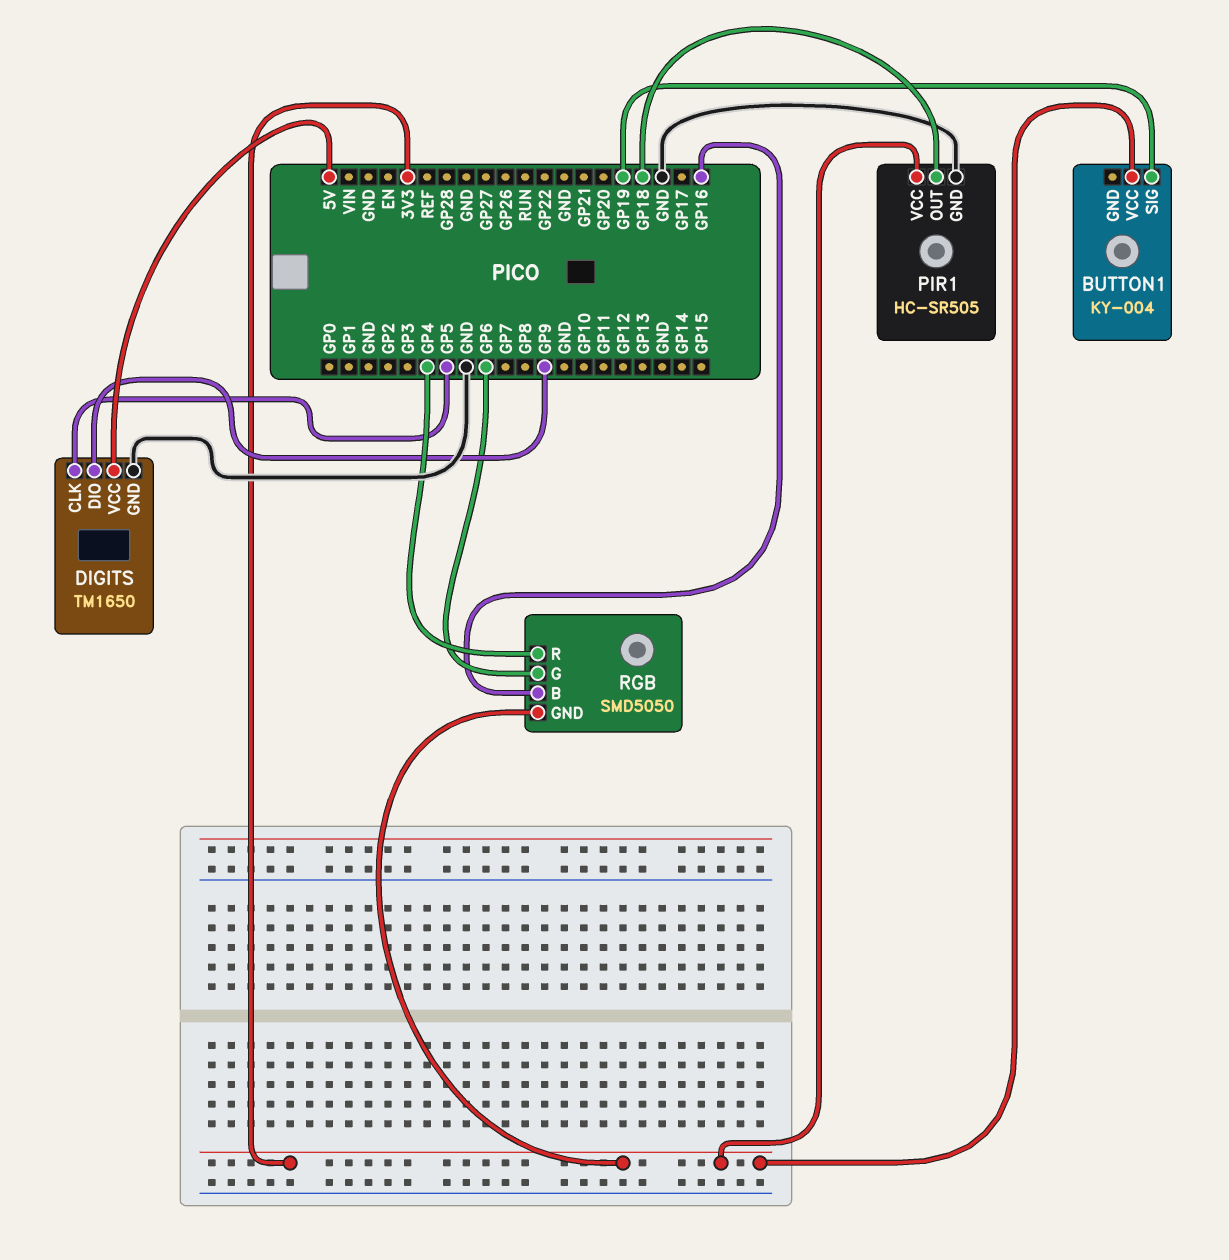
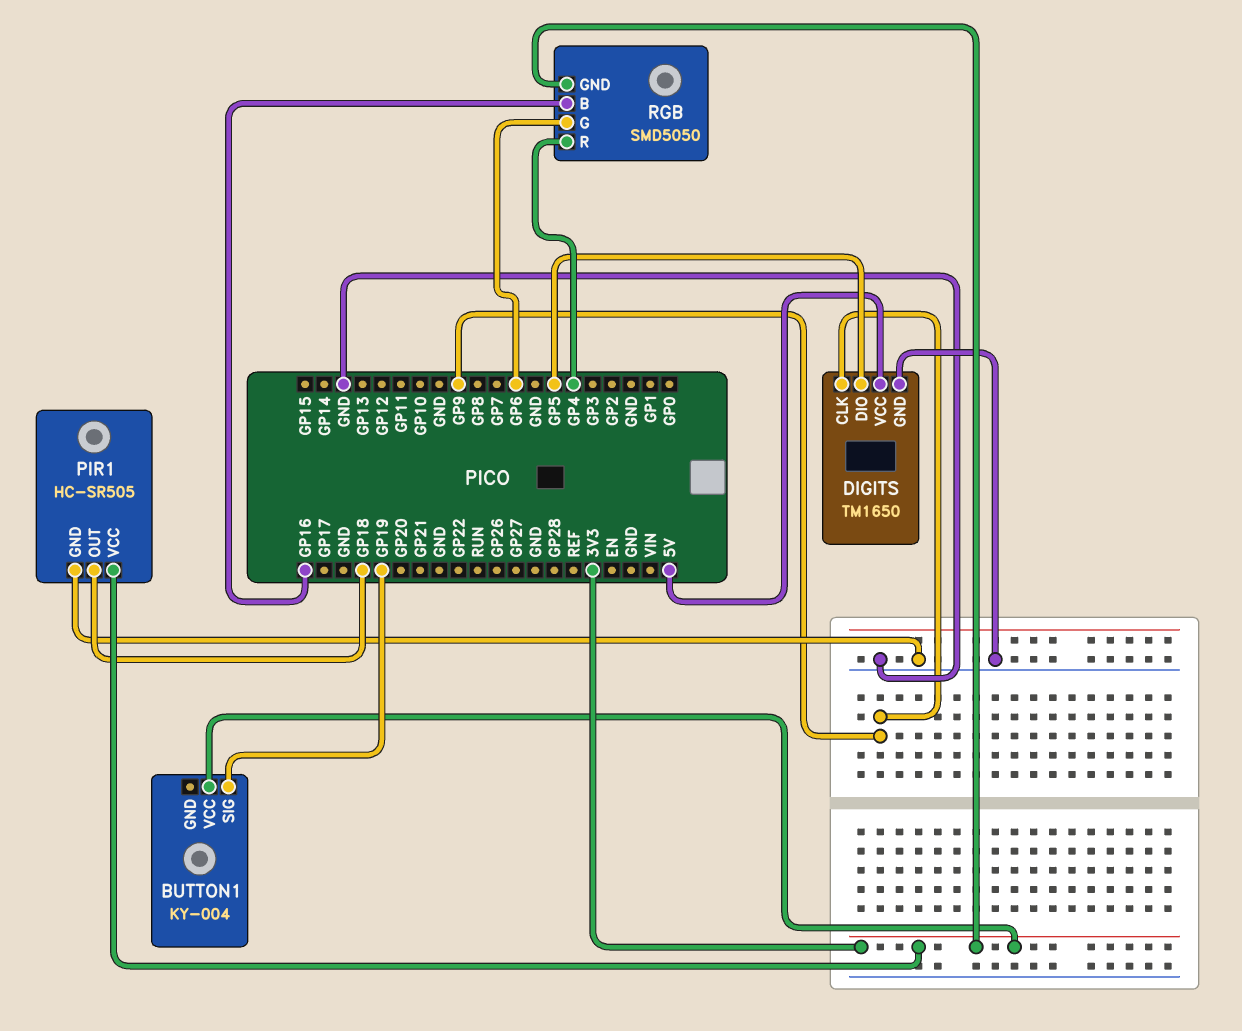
DIGITS pin CLK: GP5 -> GP9
DIGITS pin DIO: GP9 -> GP5

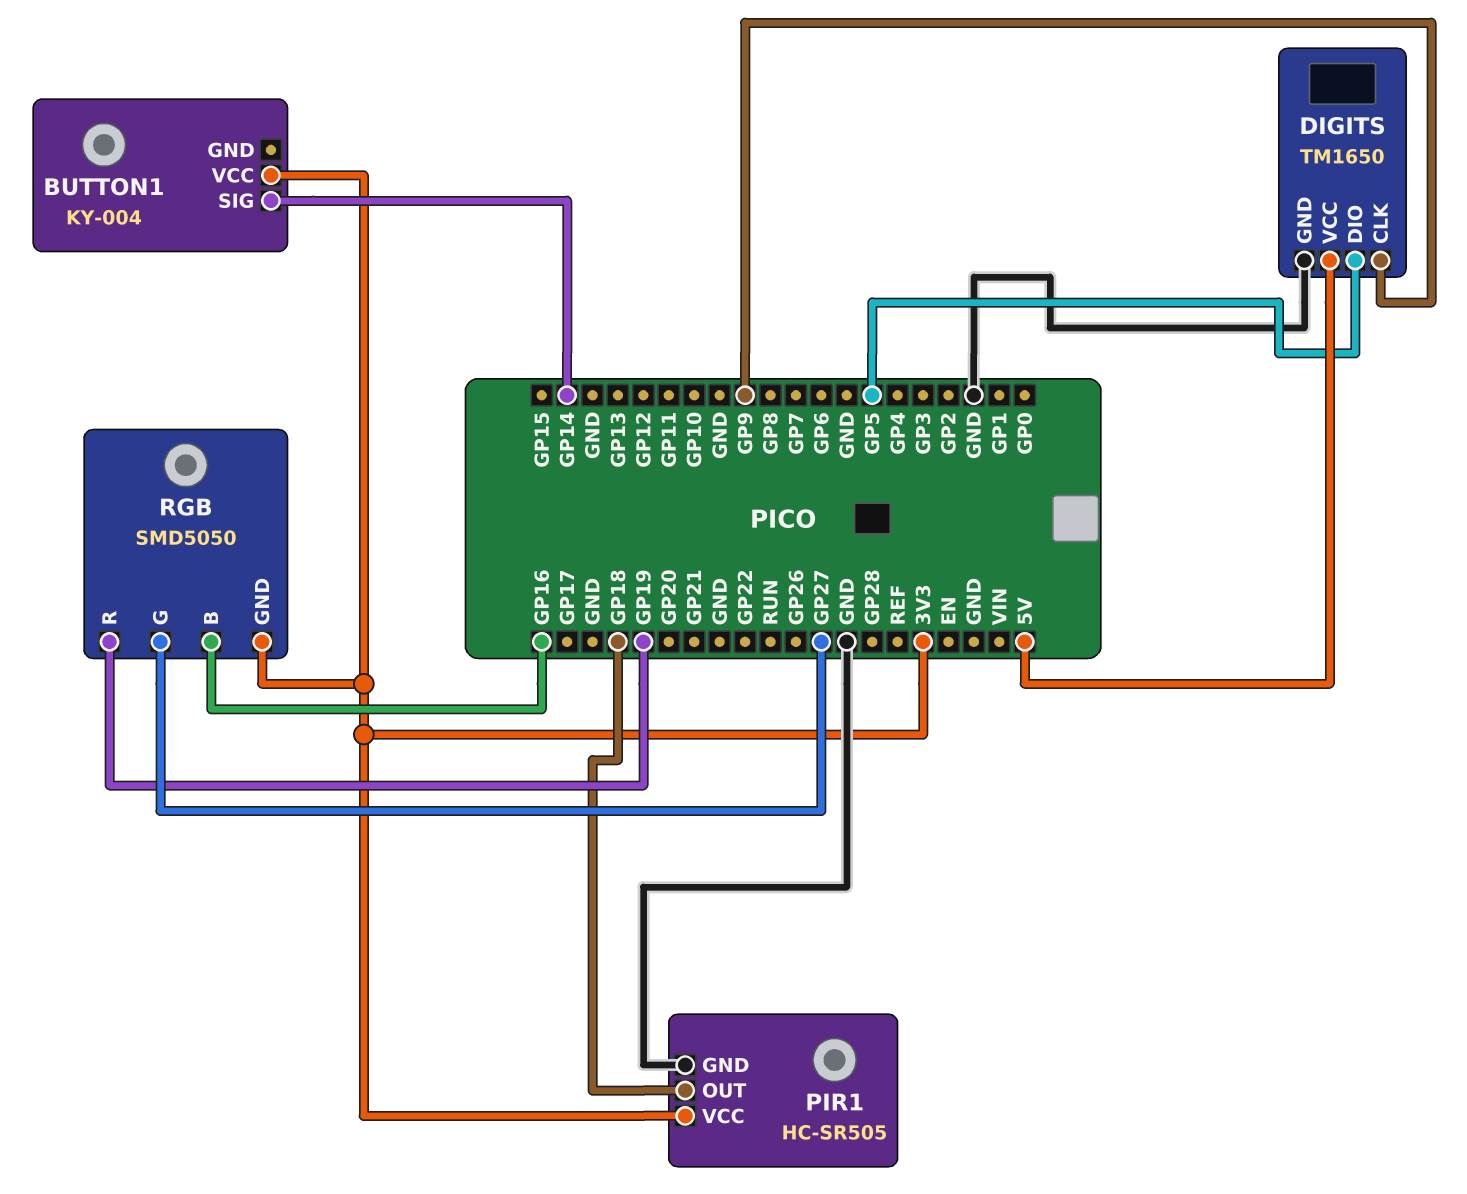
BUTTON1 pin SIG: GP19 -> GP14
RGB pin G: GP6 -> GP27
RGB pin R: GP4 -> GP19

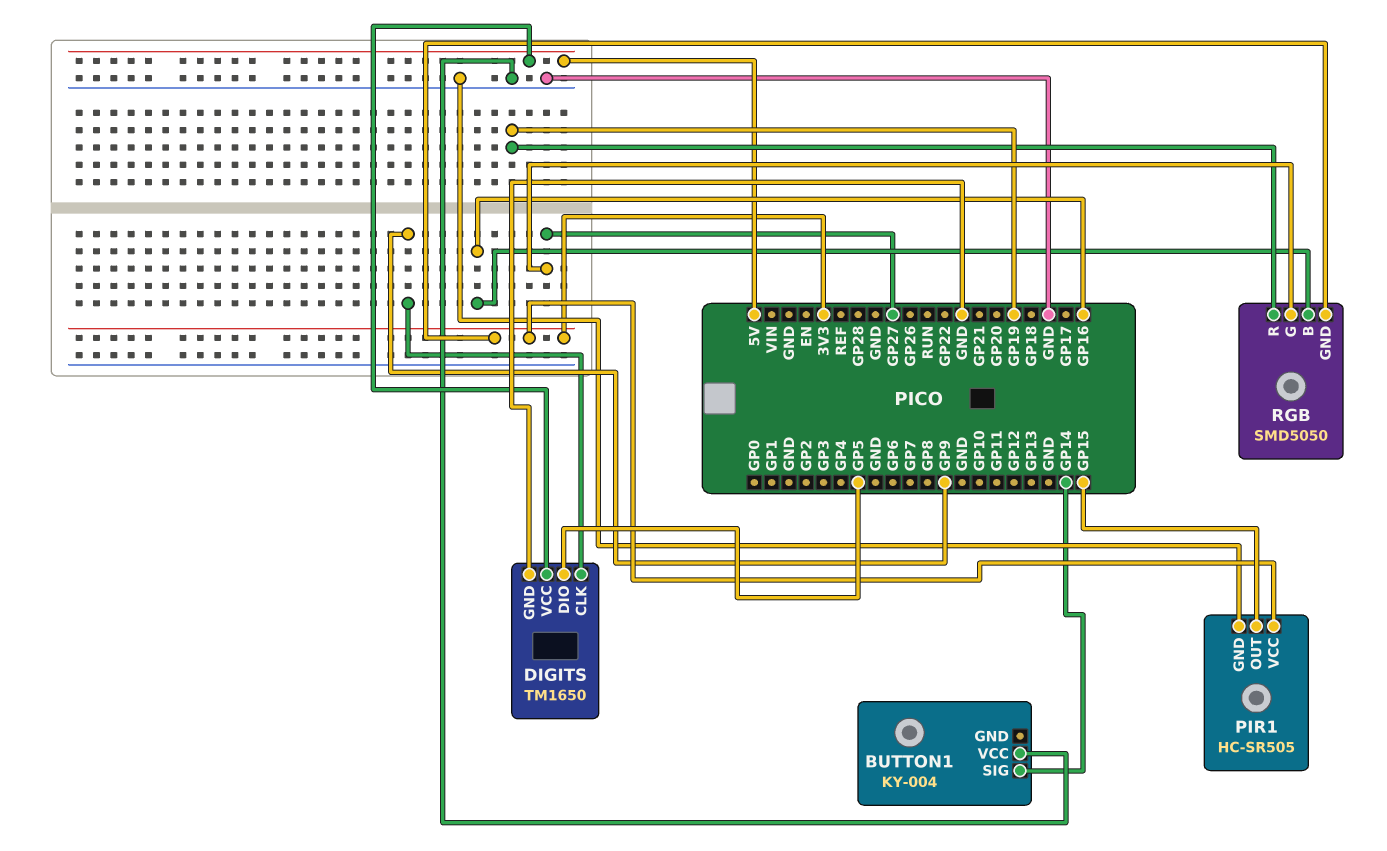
BUTTON1 pin VCC: 3V3 -> GND
PIR1 pin OUT: GP18 -> GP15

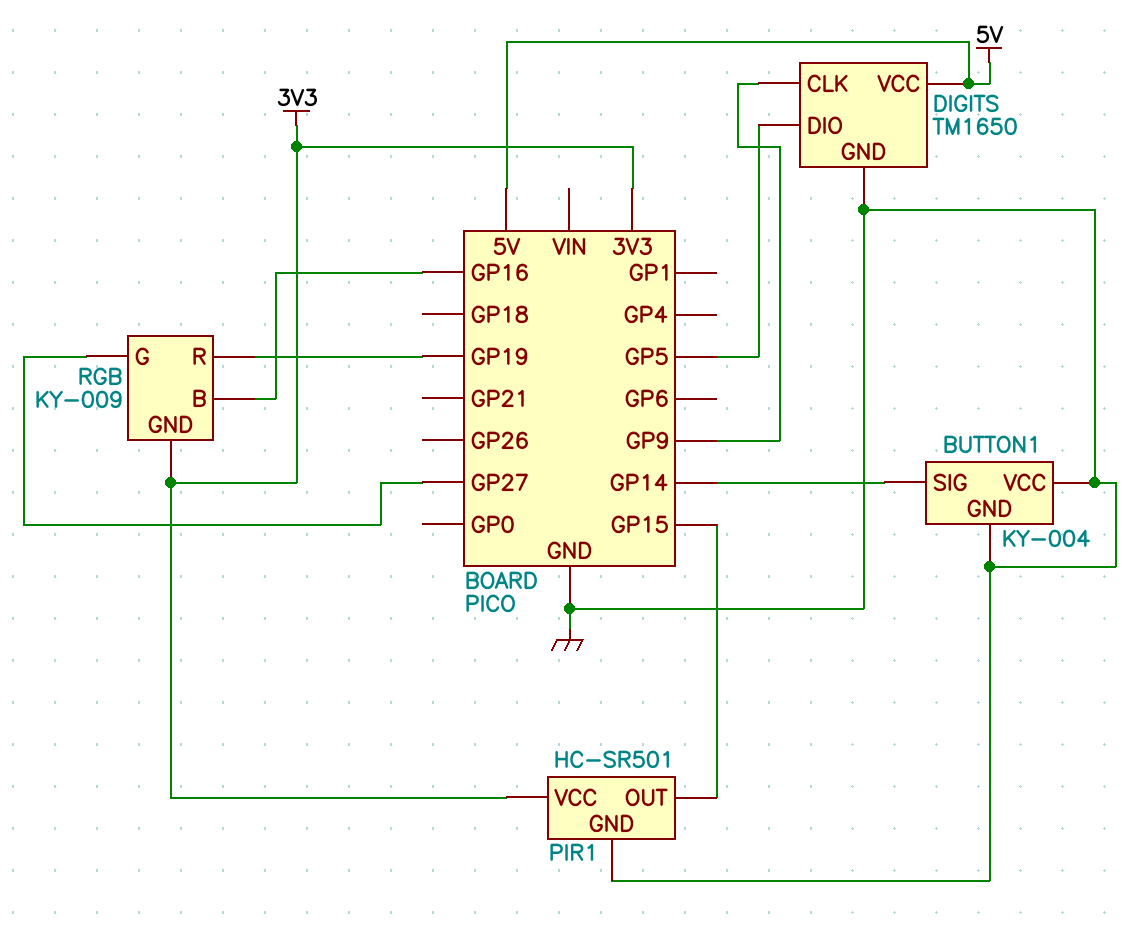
BUTTON1 pin GND: none -> GND
PIR1: HC-SR505 -> HC-SR501
RGB: SMD5050 -> KY-009

